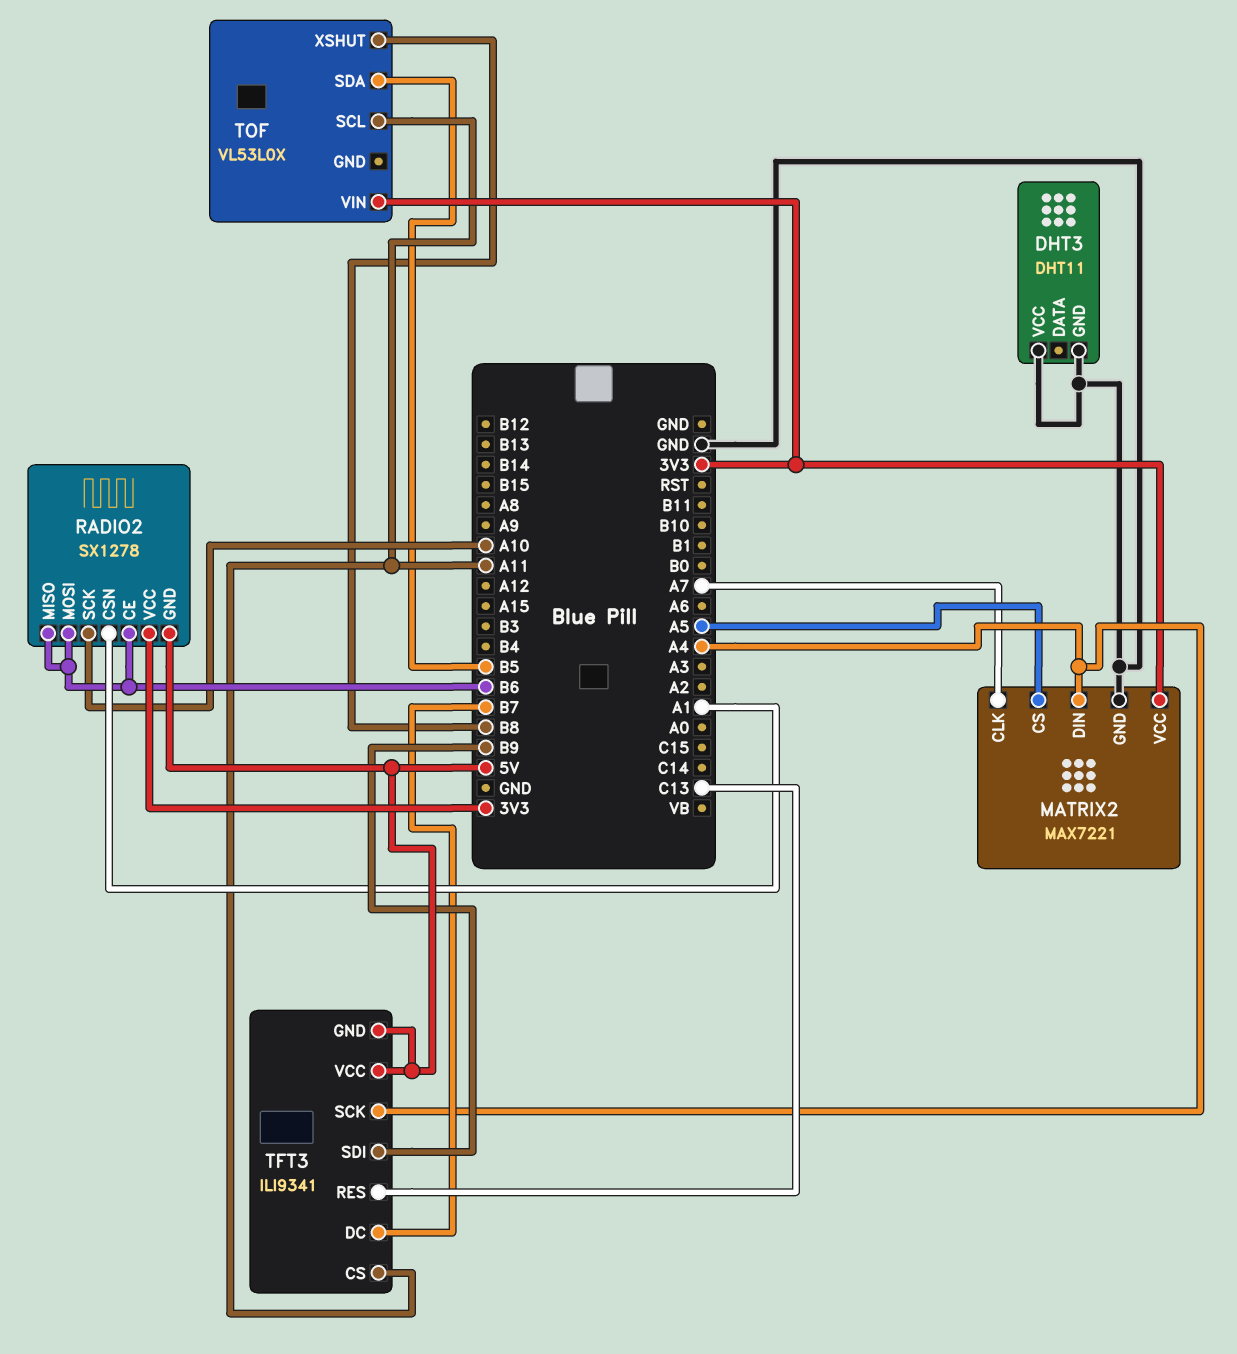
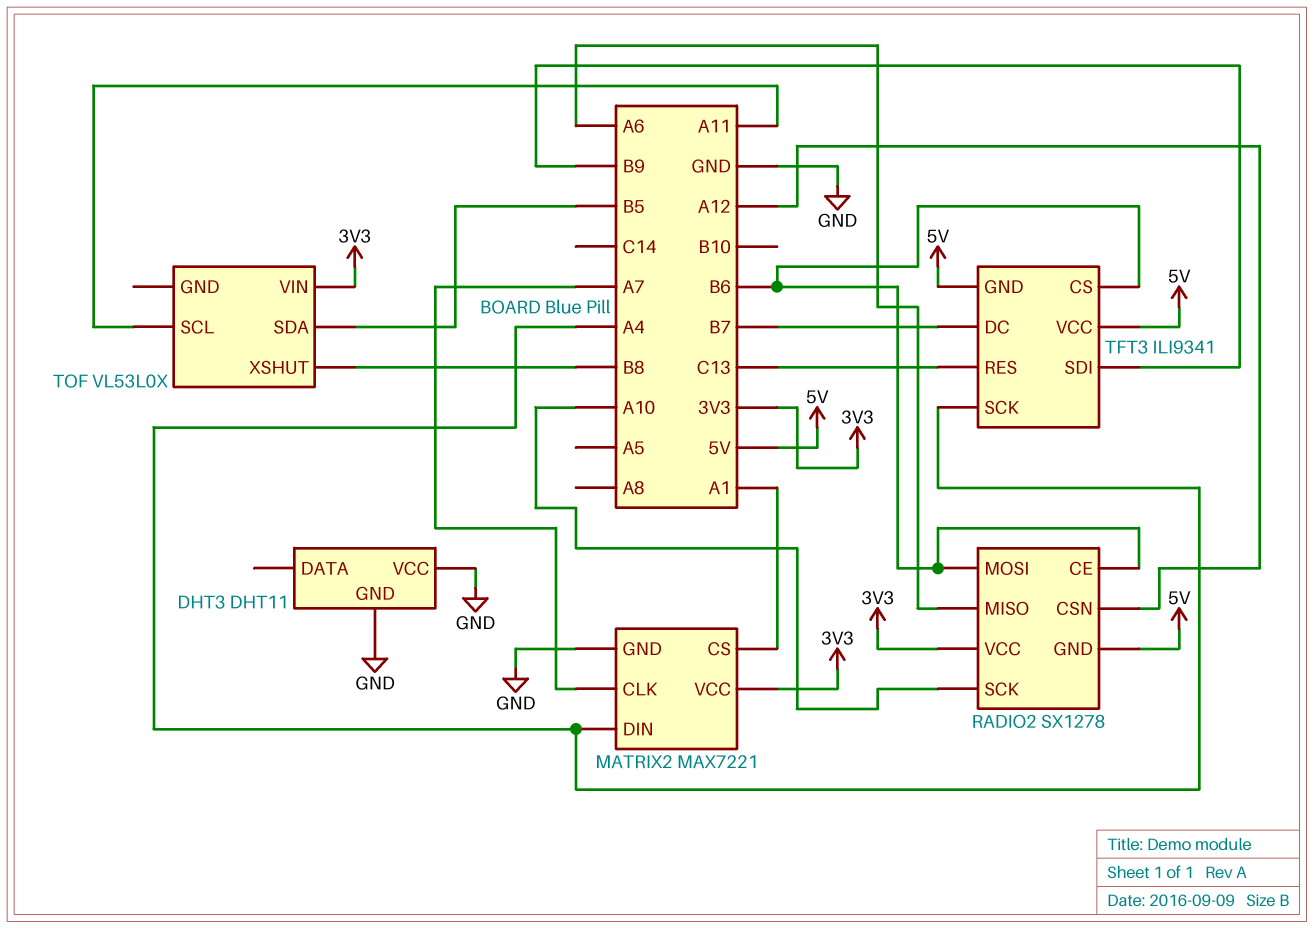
MATRIX2 pin CS: A5 -> A1
RADIO2 pin CSN: A1 -> A12
RADIO2 pin MISO: B6 -> A6
TFT3 pin CS: A11 -> B6

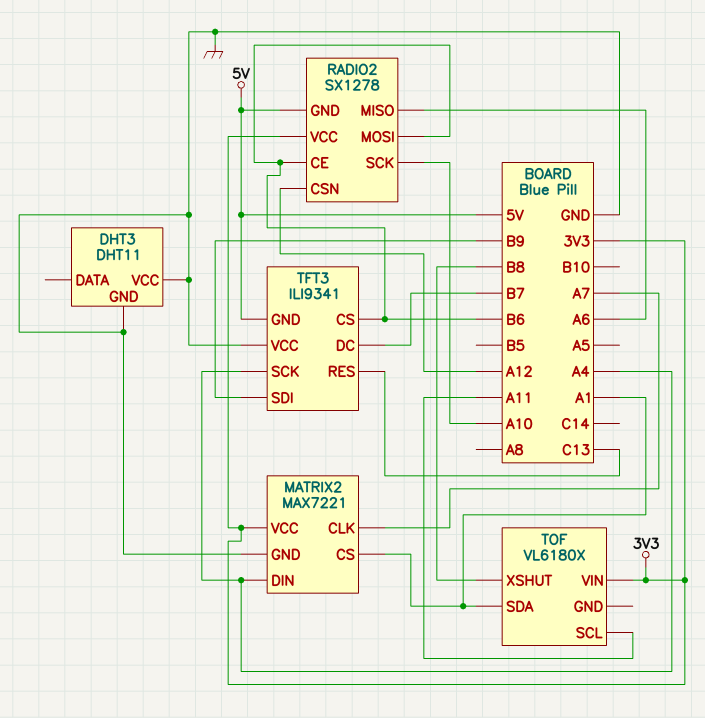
TFT3 pin VCC: 5V -> GND
TOF: VL53L0X -> VL6180X
TOF pin SDA: B5 -> A1

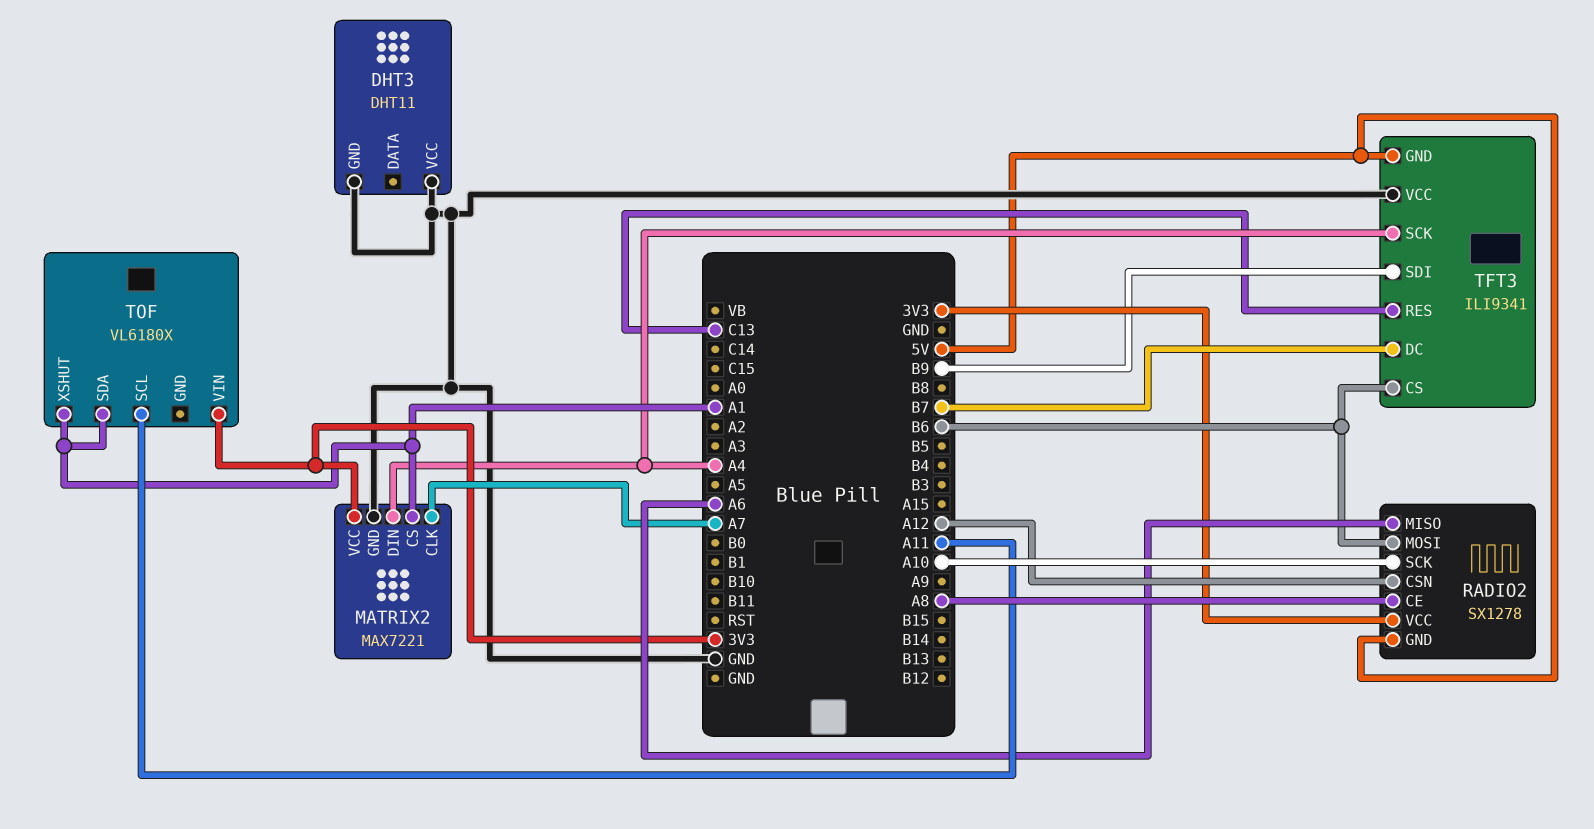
RADIO2 pin CE: B6 -> A8
TOF pin XSHUT: B8 -> A1

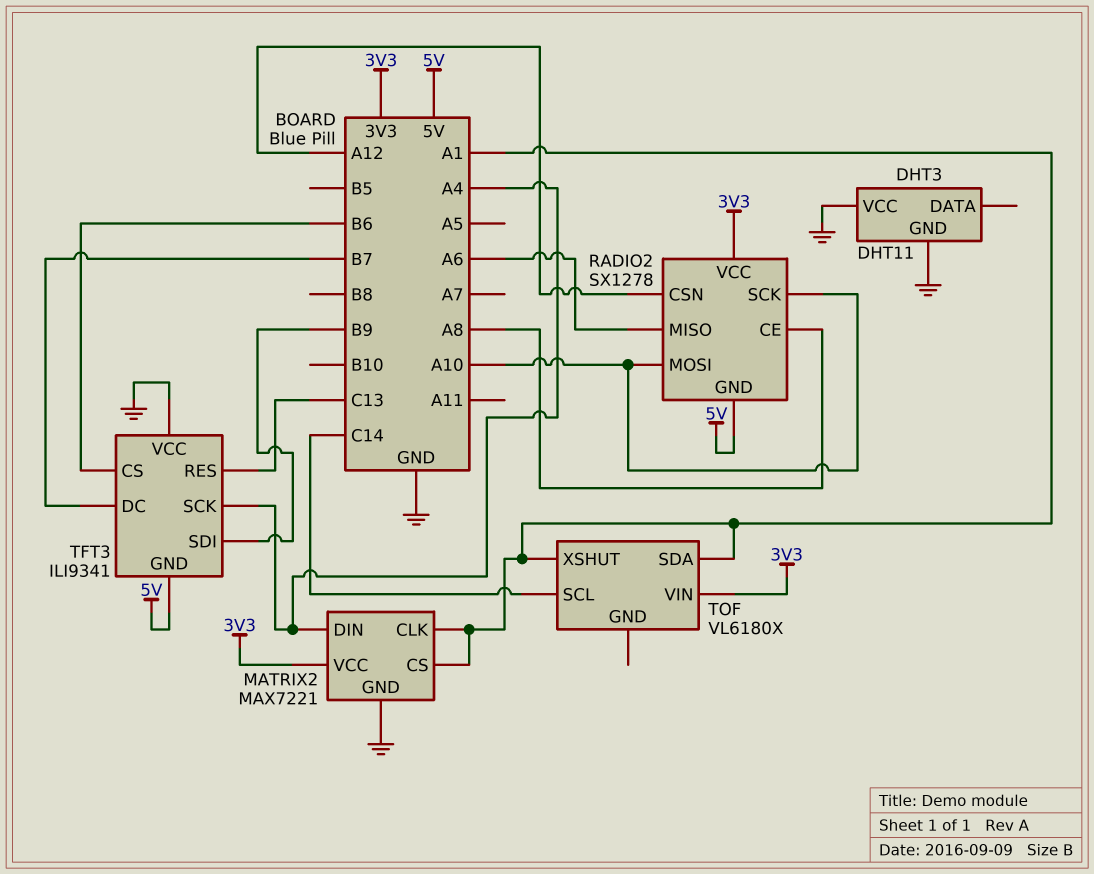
MATRIX2 pin CLK: A7 -> A1
RADIO2 pin MOSI: B6 -> A10
TOF pin SCL: A11 -> C14

